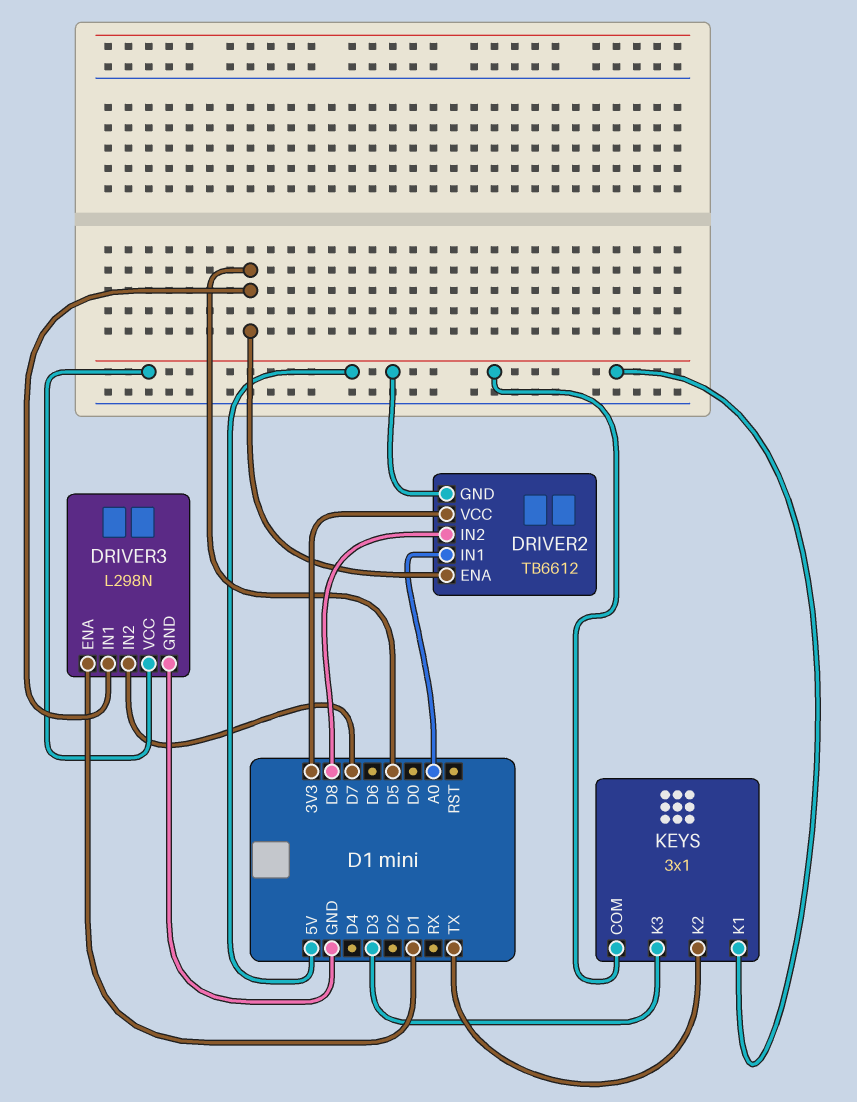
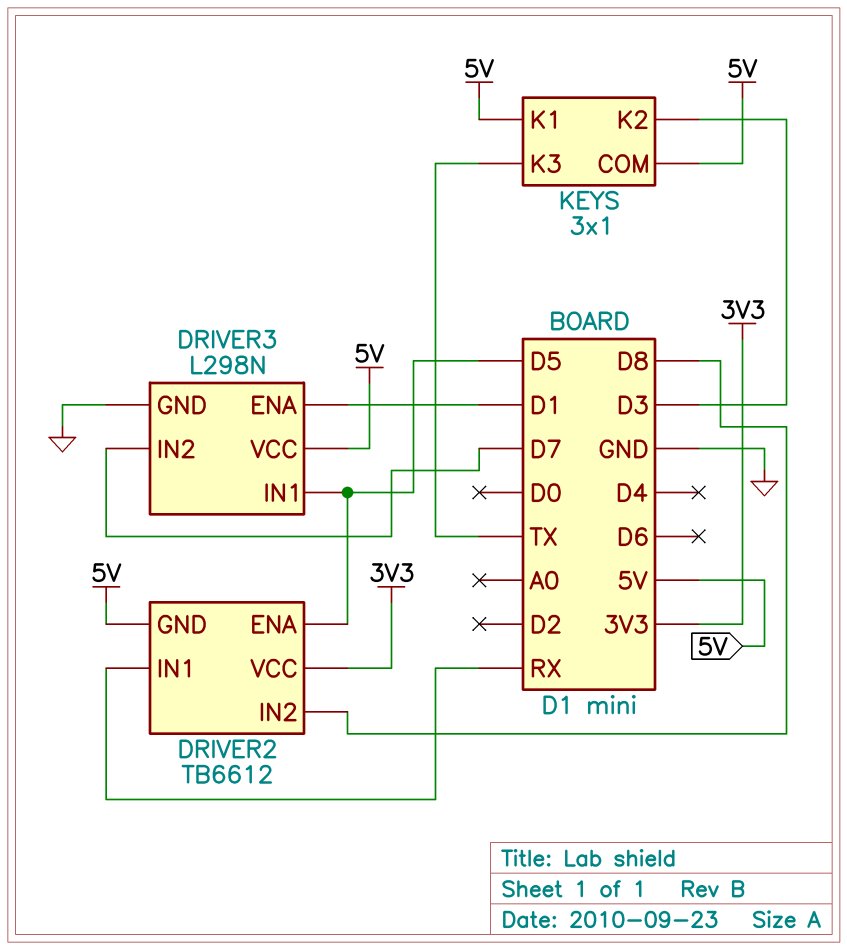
DRIVER2 pin IN1: A0 -> RX
KEYS pin K2: TX -> D3
KEYS pin K3: D3 -> TX

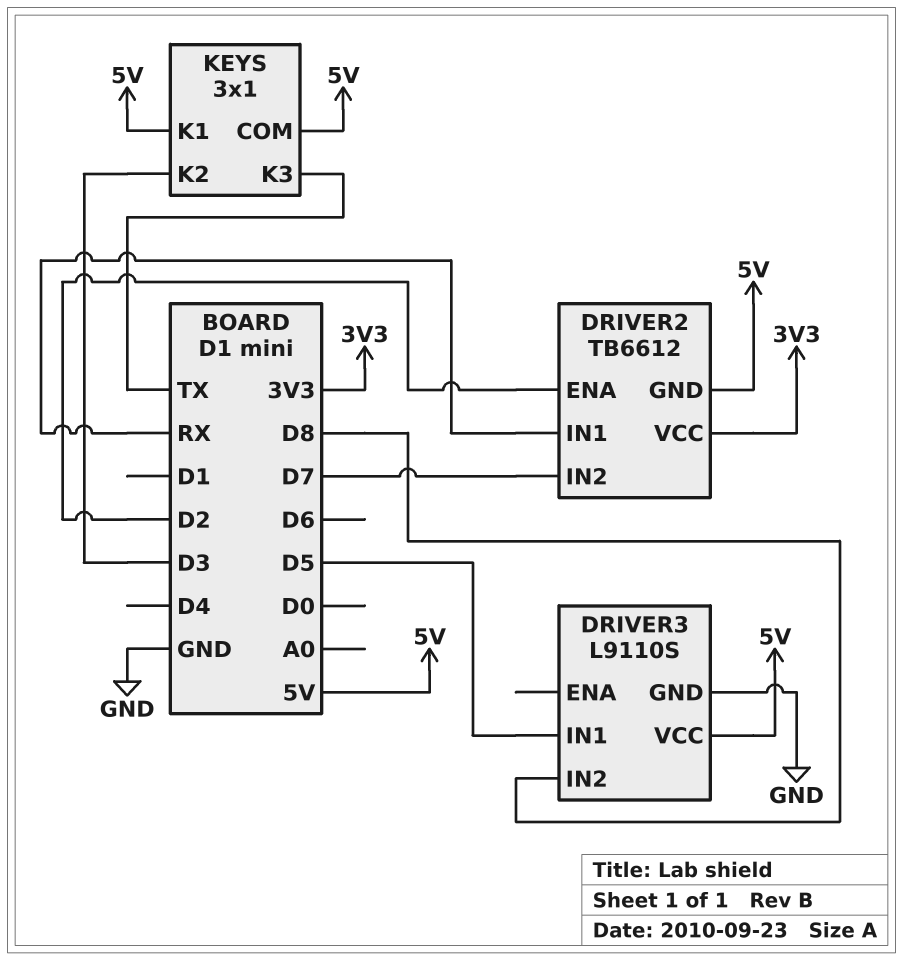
DRIVER2 pin ENA: D5 -> D2
DRIVER2 pin IN2: D8 -> D7
DRIVER3: L298N -> L9110S
DRIVER3 pin ENA: D1 -> none
DRIVER3 pin IN2: D7 -> D8

